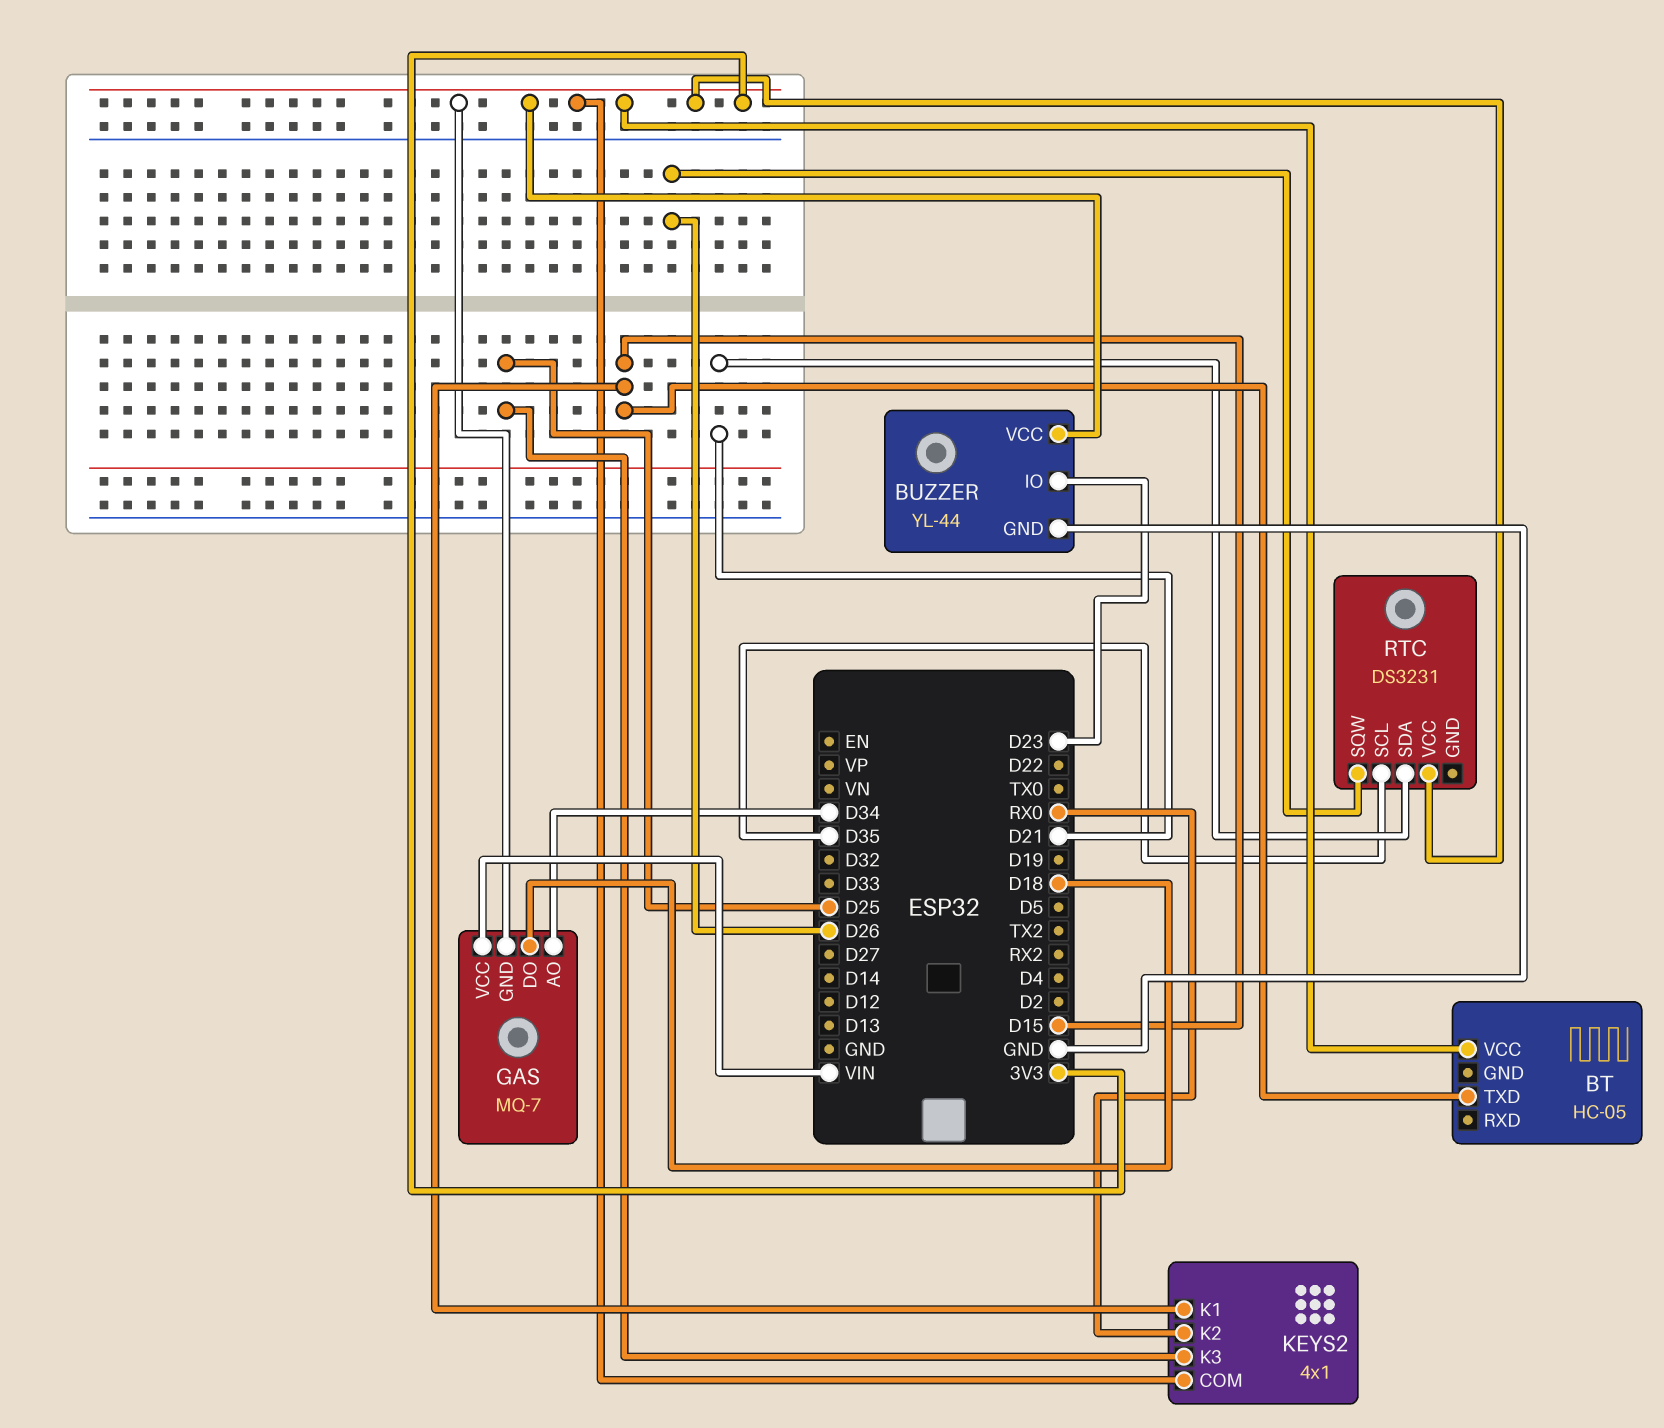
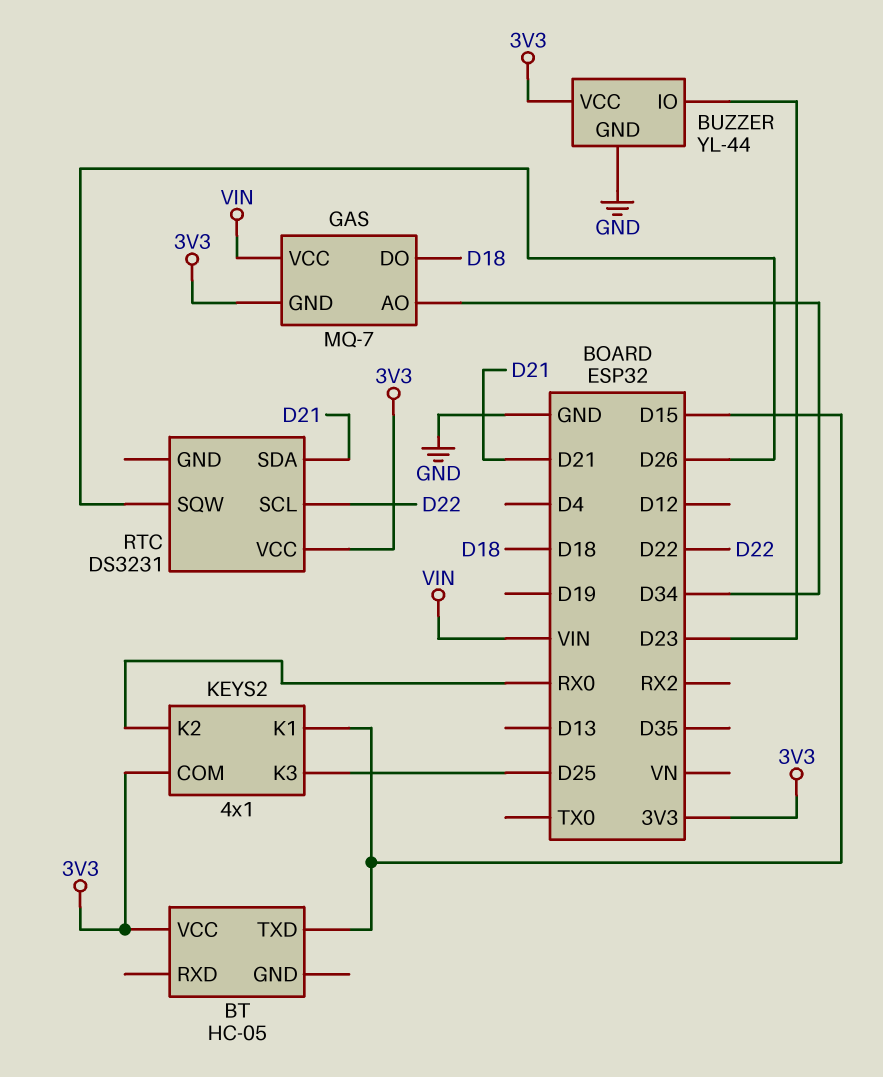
RTC pin SCL: D35 -> D22

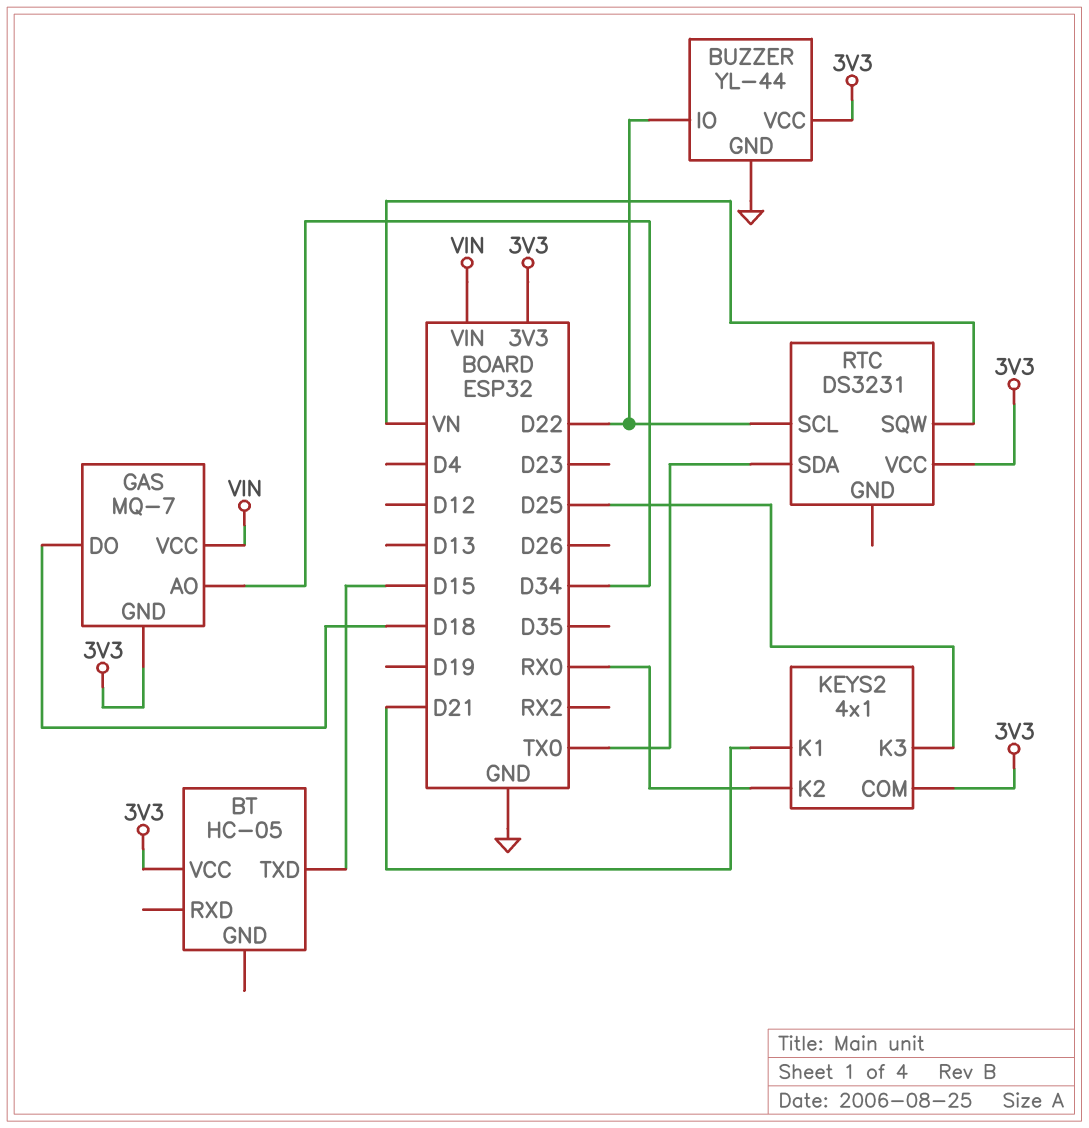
BUZZER pin IO: D23 -> D22
KEYS2 pin K1: D15 -> D21
RTC pin SDA: D21 -> TX0
RTC pin SQW: D26 -> VN

